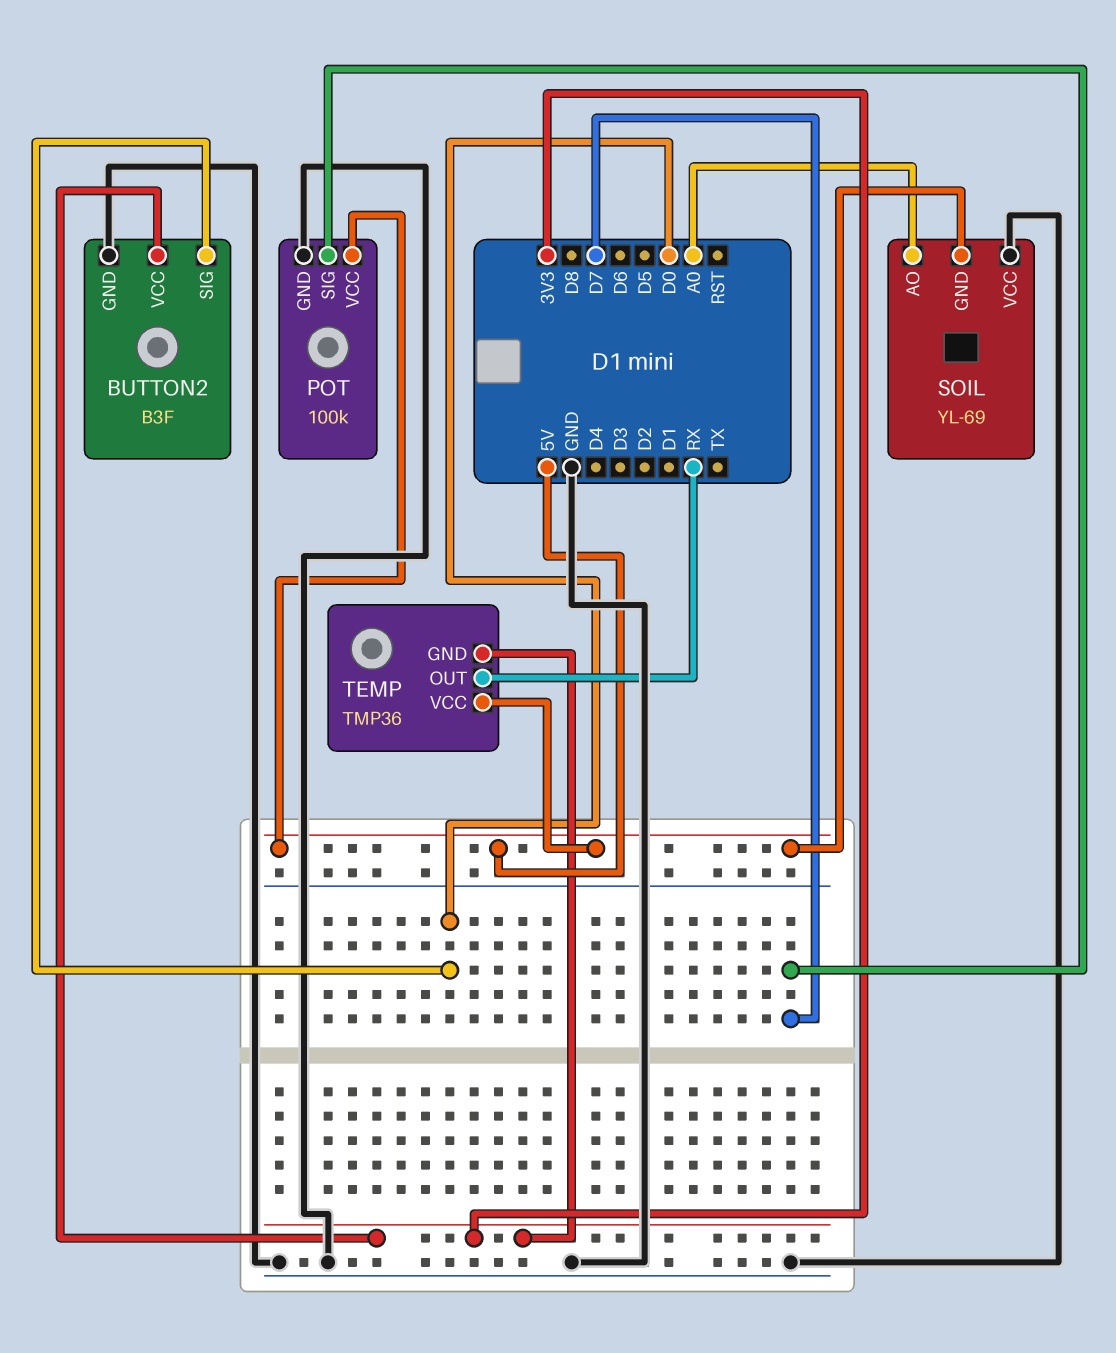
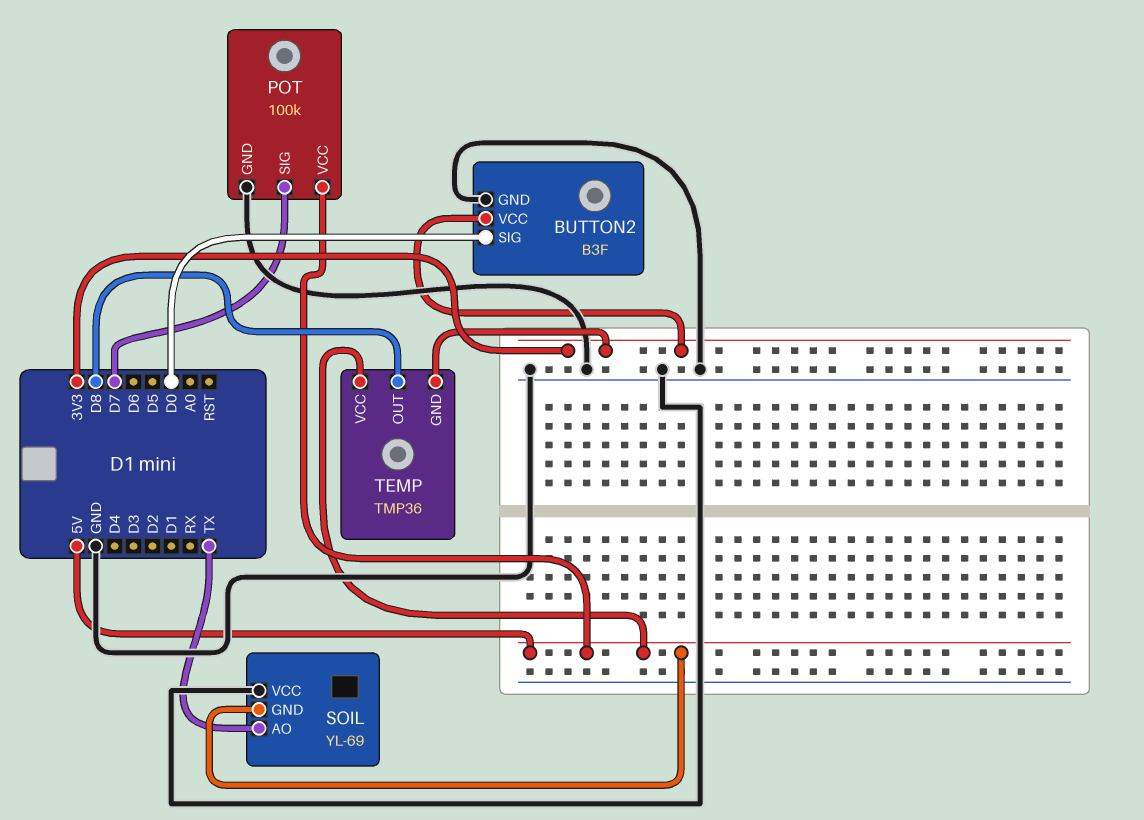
SOIL pin AO: A0 -> TX
TEMP pin OUT: RX -> D8

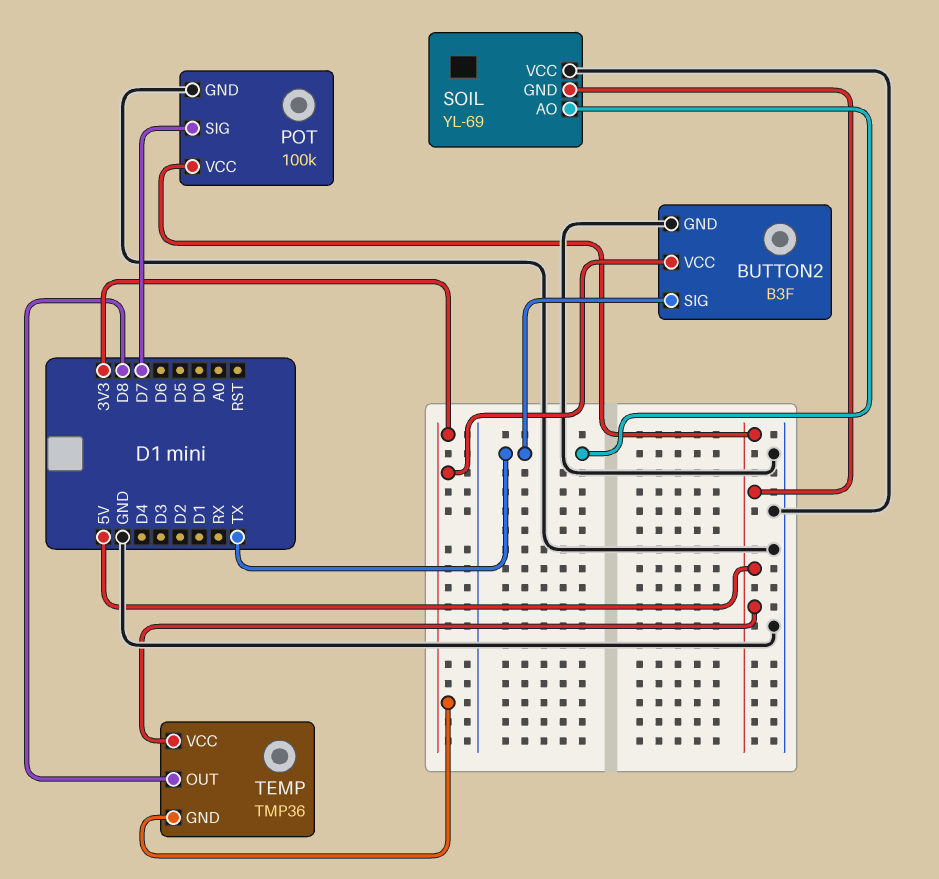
BUTTON2 pin SIG: D0 -> TX

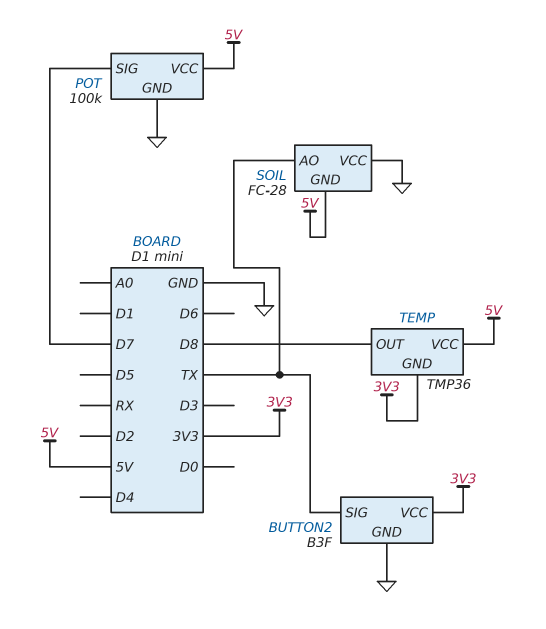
SOIL: YL-69 -> FC-28

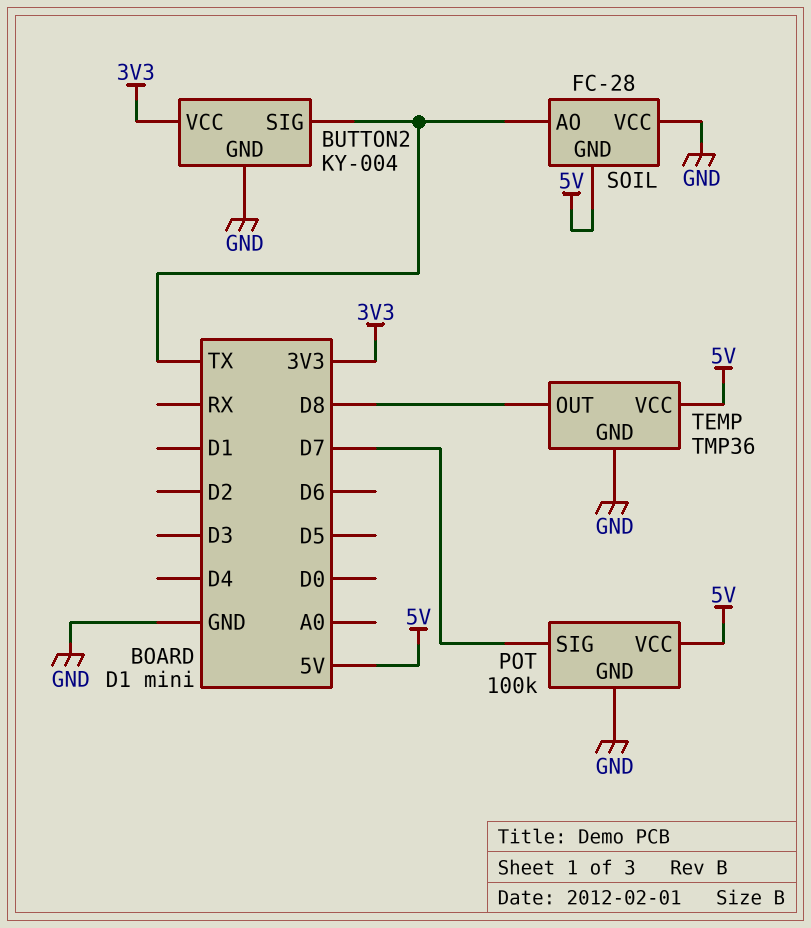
BUTTON2: B3F -> KY-004
TEMP pin GND: 3V3 -> GND

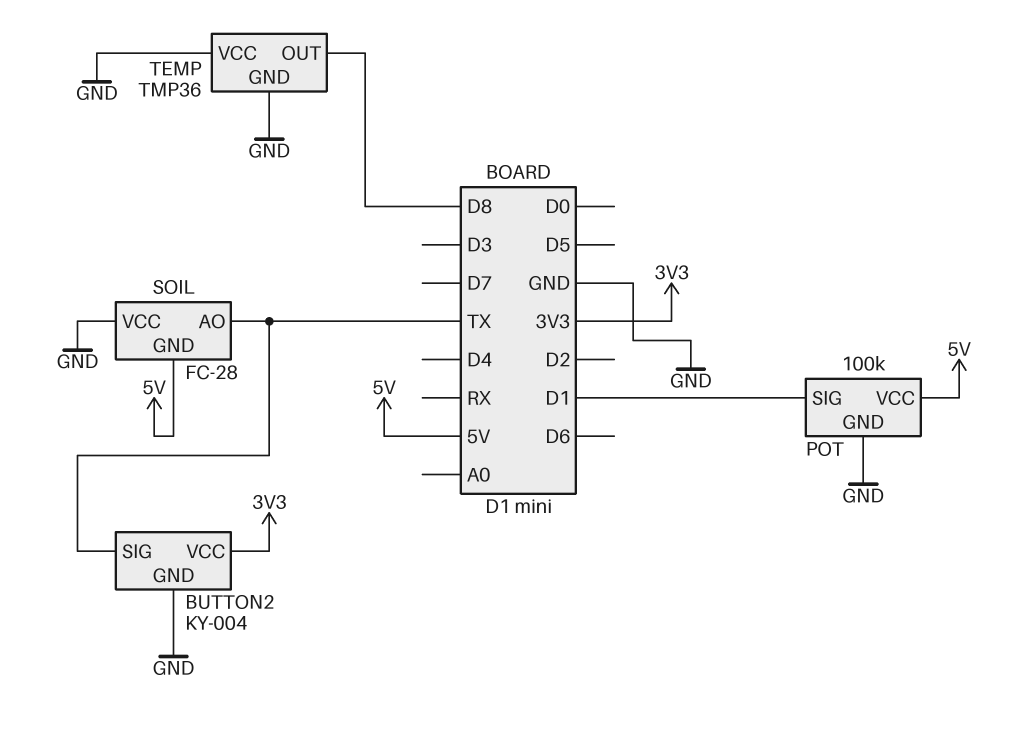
POT pin SIG: D7 -> D1
TEMP pin VCC: 5V -> GND

